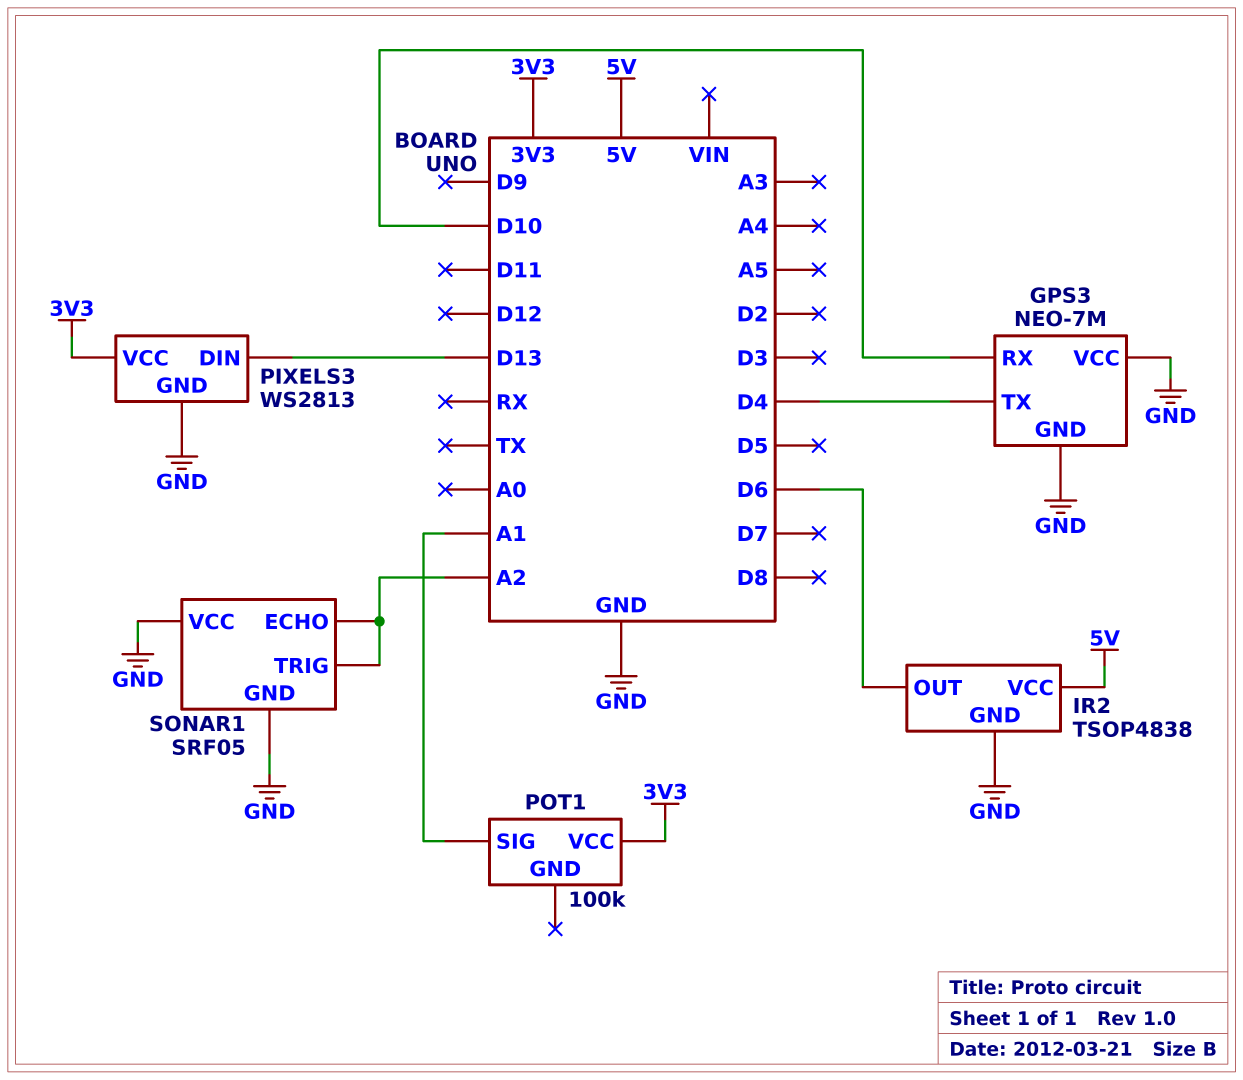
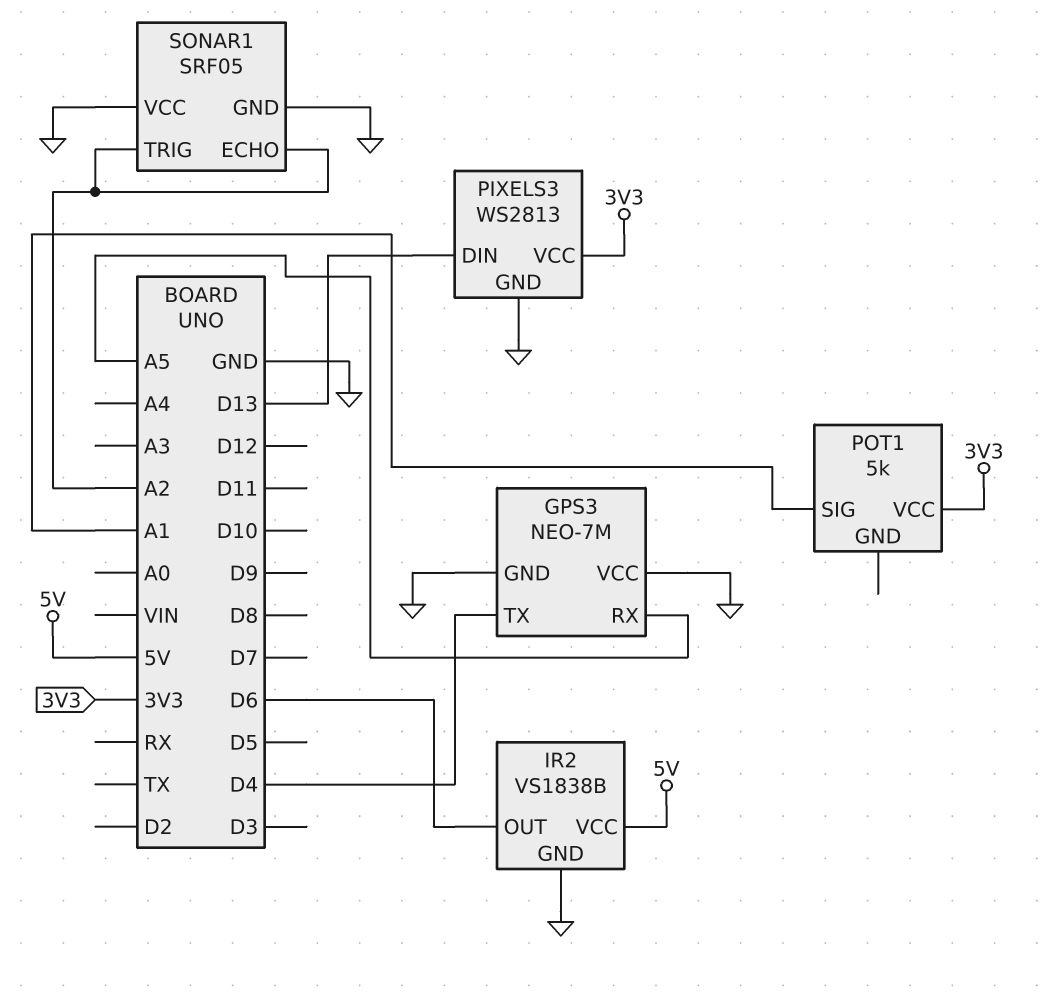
GPS3 pin RX: D10 -> A5
IR2: TSOP4838 -> VS1838B
POT1: 100k -> 5k

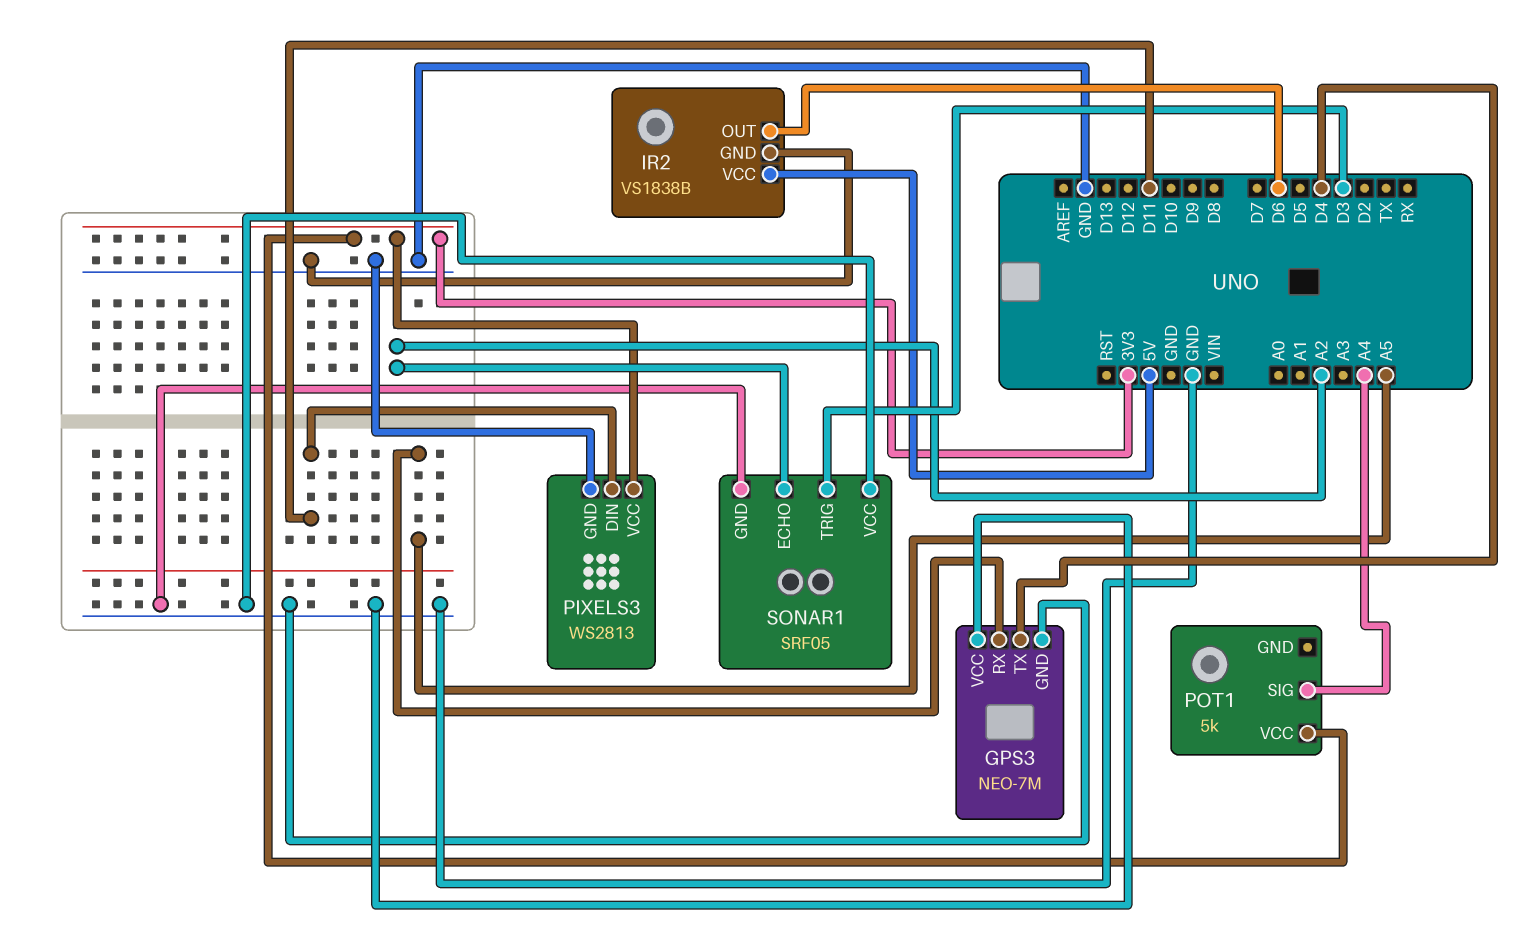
PIXELS3 pin DIN: D13 -> D11
POT1 pin SIG: A1 -> A4
SONAR1 pin TRIG: A2 -> D3

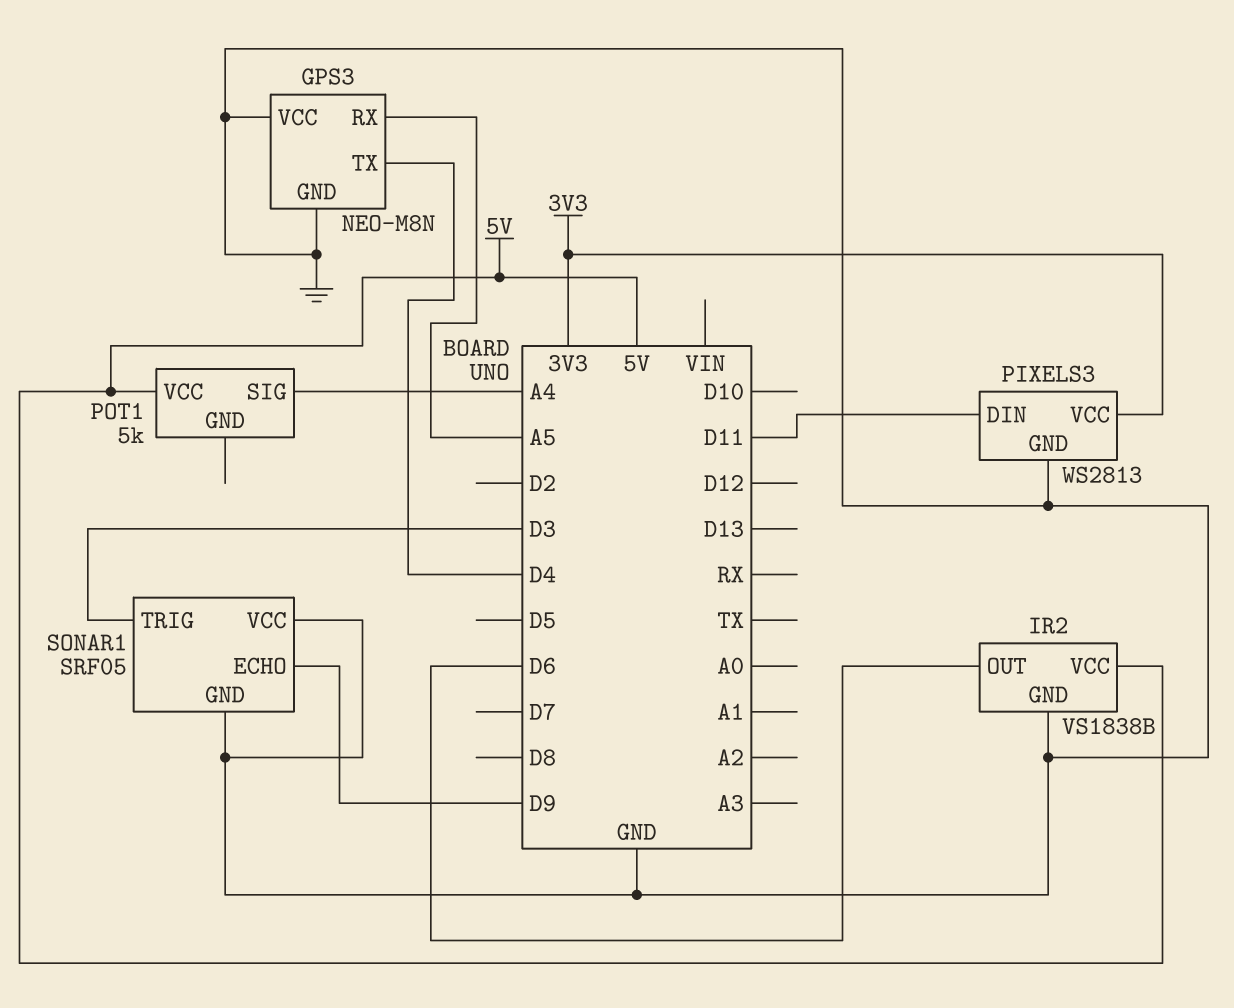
GPS3: NEO-7M -> NEO-M8N
POT1 pin VCC: 3V3 -> 5V
SONAR1 pin ECHO: A2 -> D9

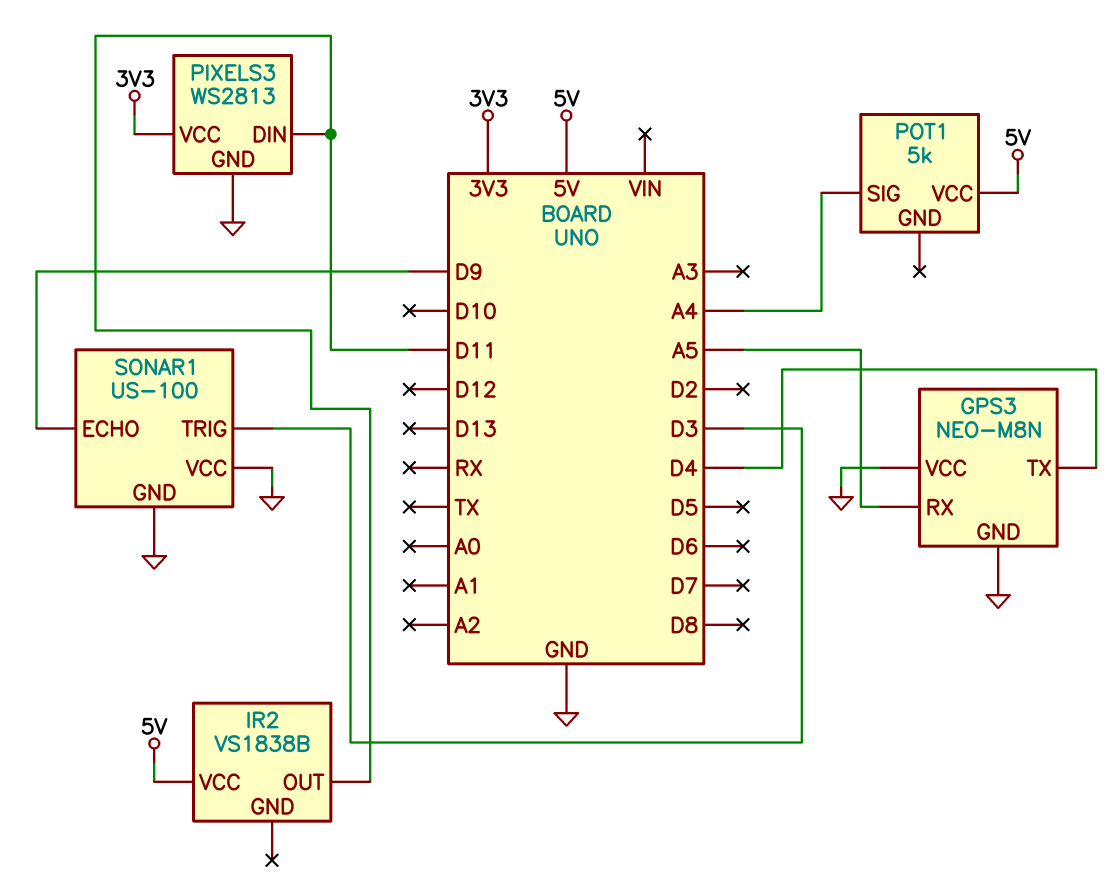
IR2 pin GND: GND -> none
IR2 pin OUT: D6 -> D11
SONAR1: SRF05 -> US-100

